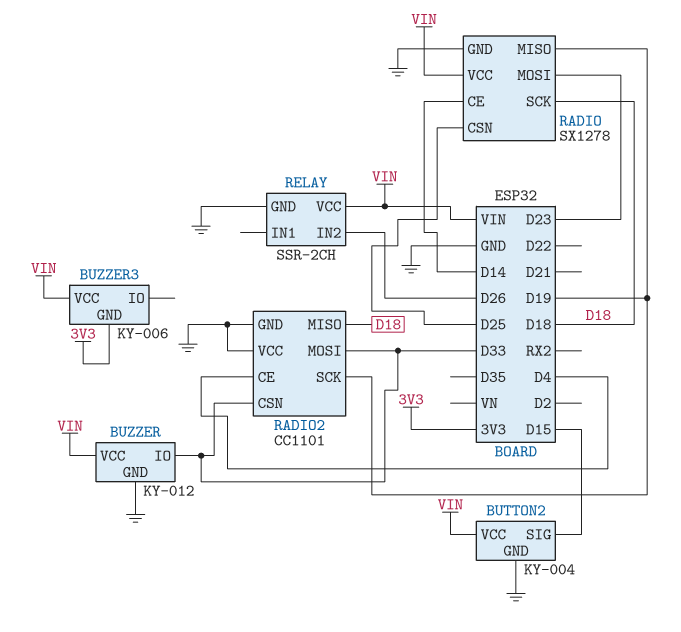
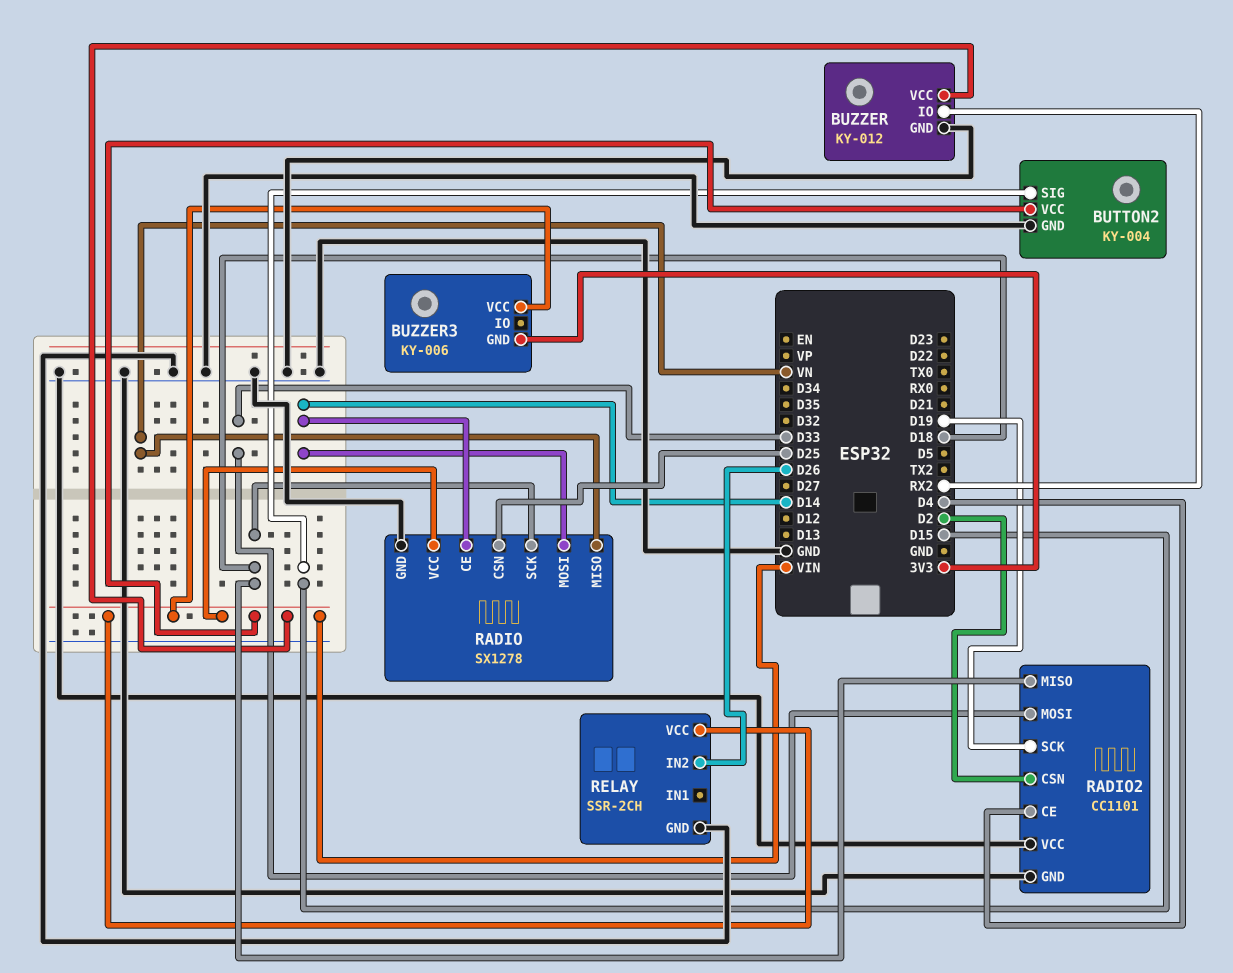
BUZZER pin IO: D33 -> RX2
RADIO pin MISO: D19 -> VN
RADIO pin MOSI: D23 -> D14
RADIO2 pin CSN: D33 -> D2

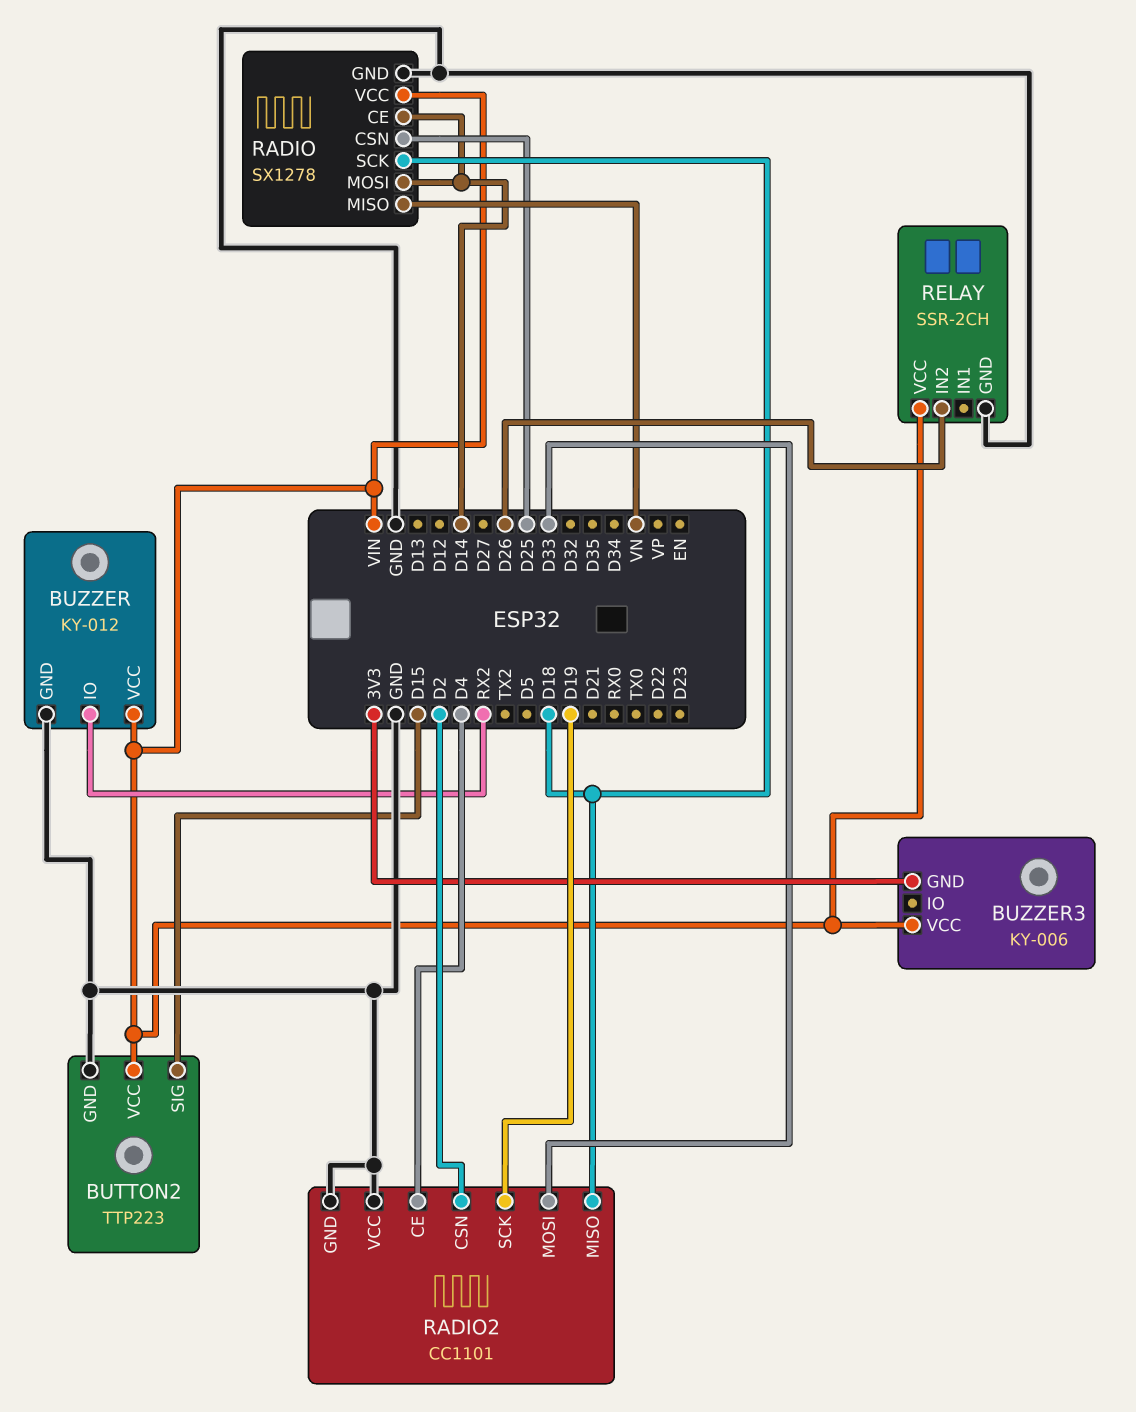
BUTTON2: KY-004 -> TTP223

